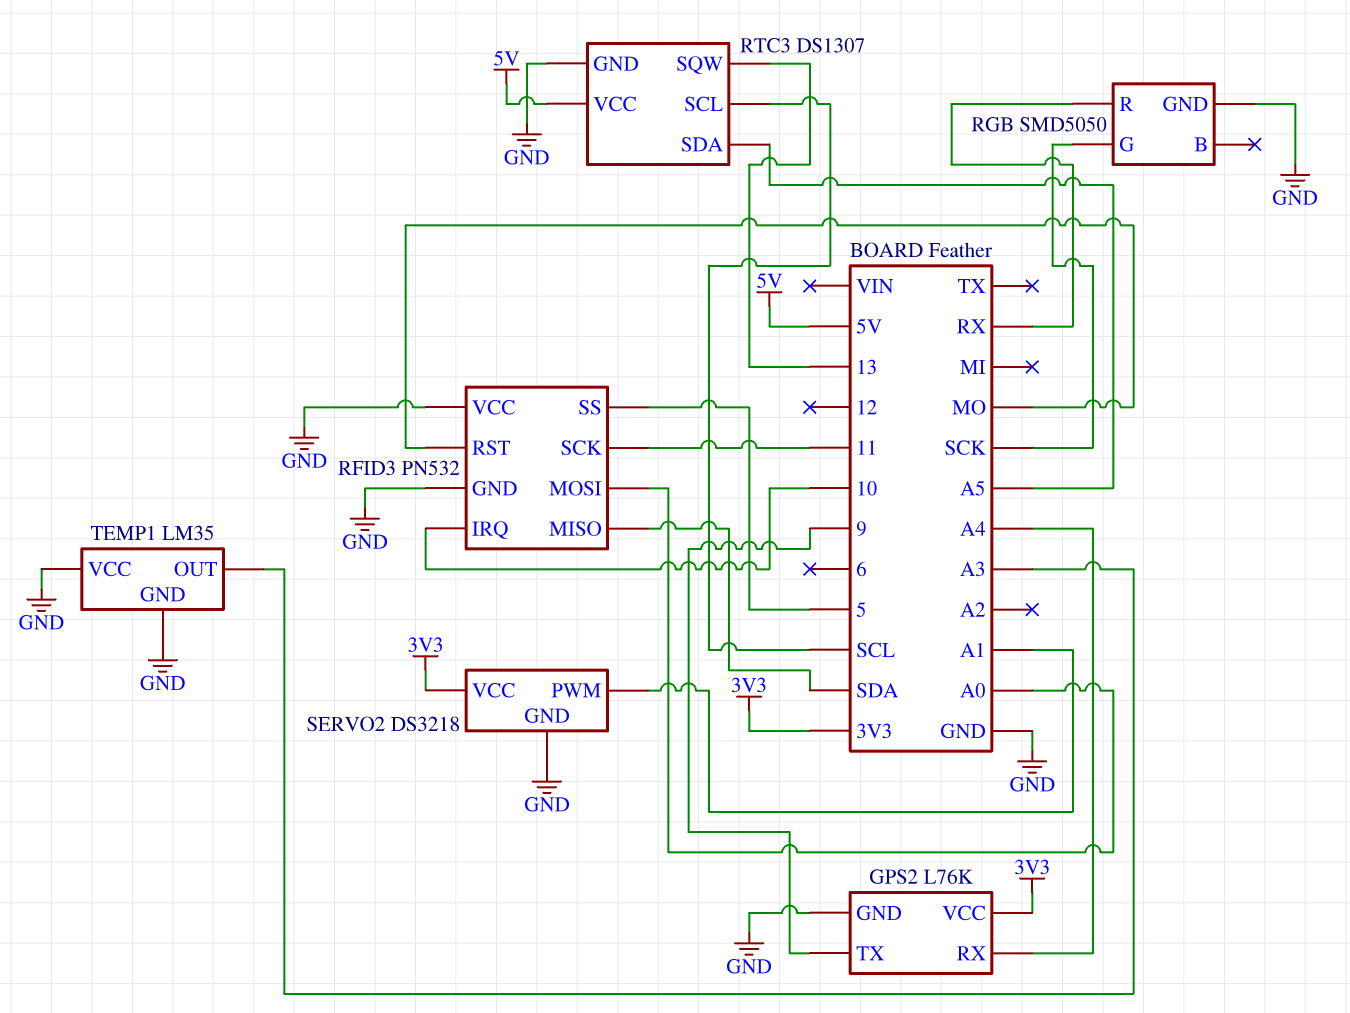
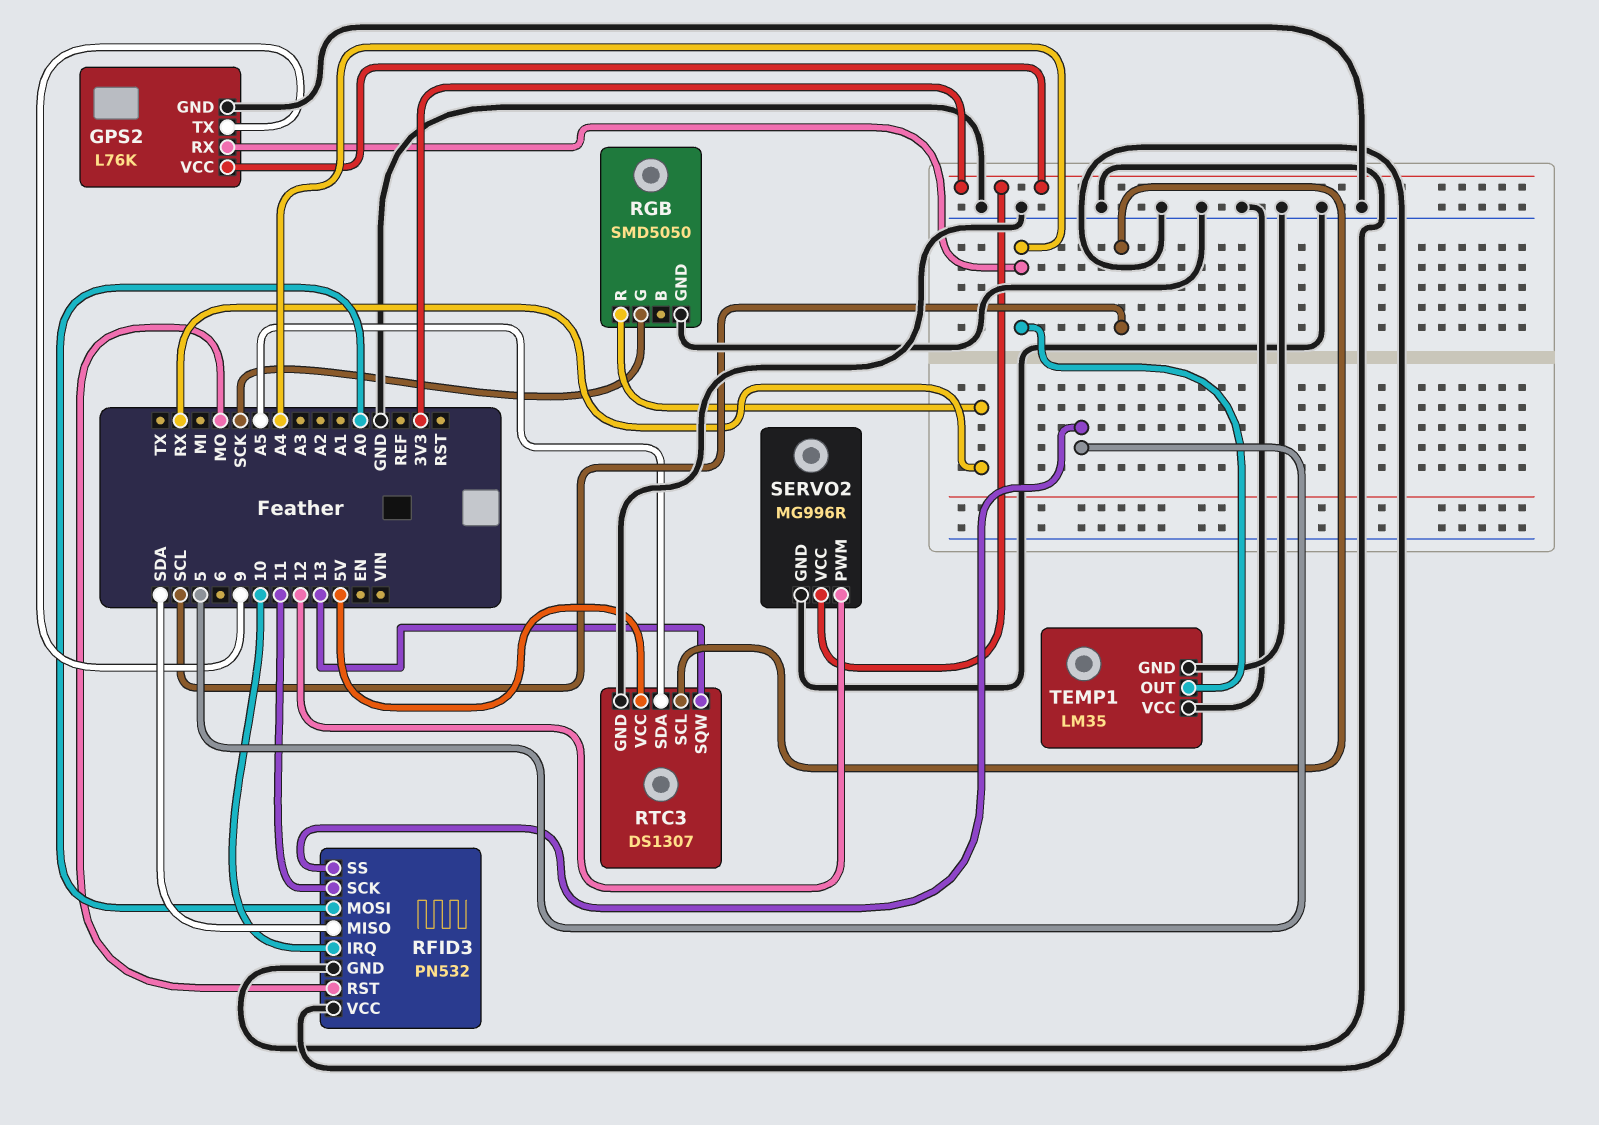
SERVO2: DS3218 -> MG996R
SERVO2 pin PWM: A1 -> 12
TEMP1 pin OUT: A3 -> A4

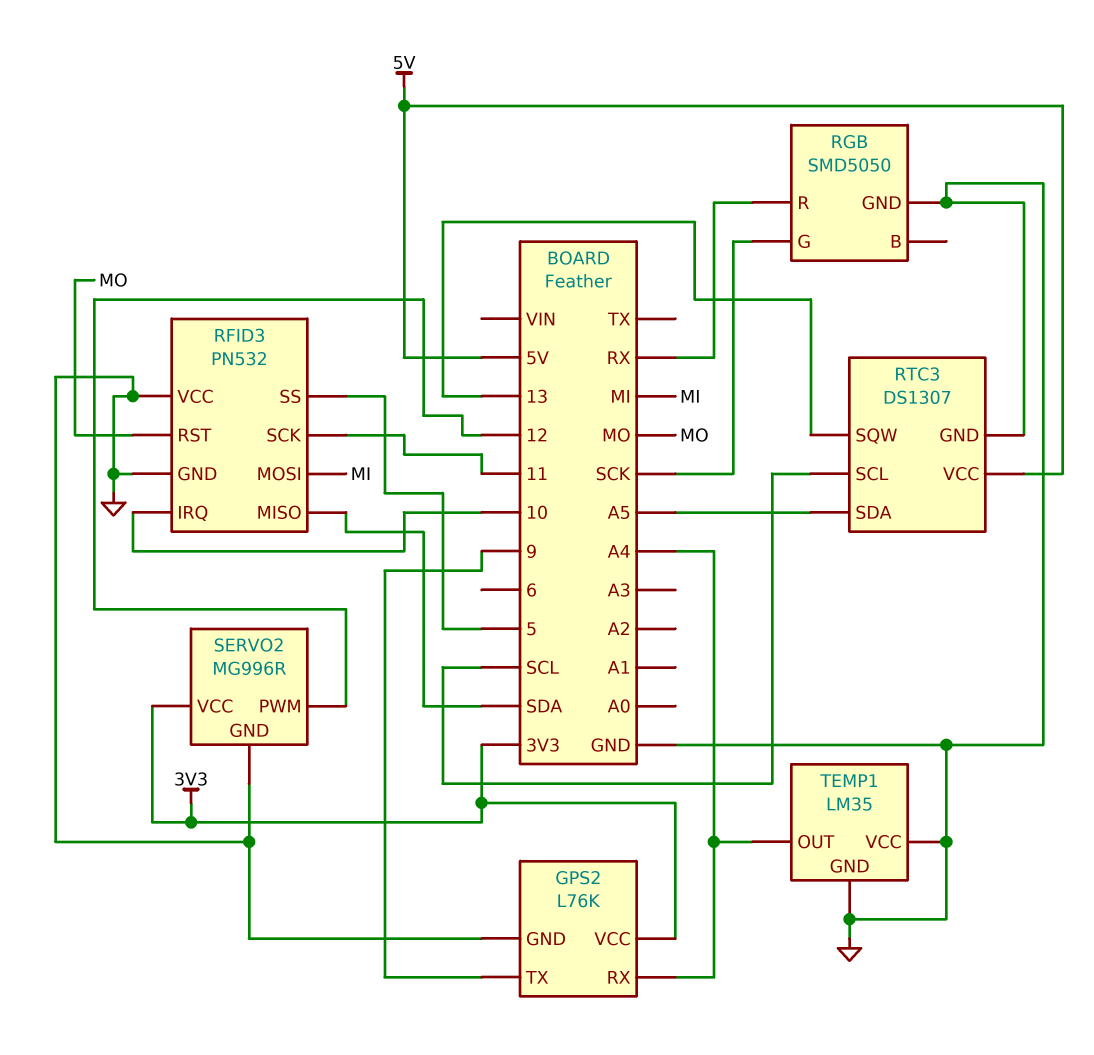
RFID3 pin MOSI: A0 -> MI

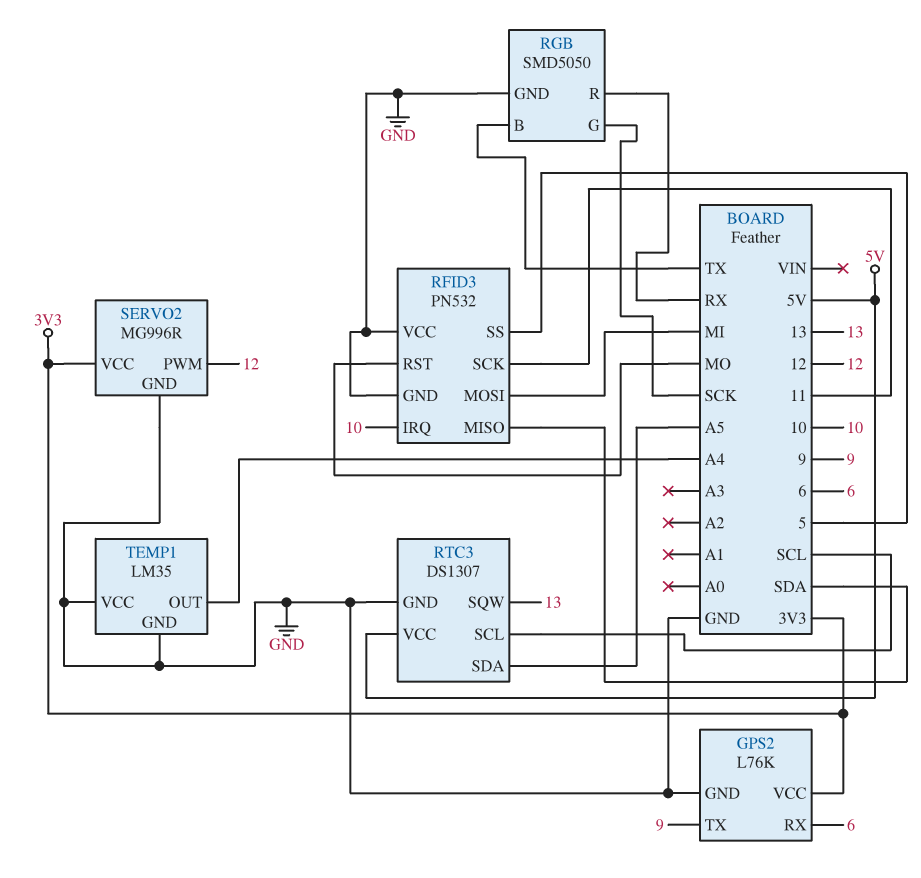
GPS2 pin RX: A4 -> 6
RGB pin B: none -> TX

